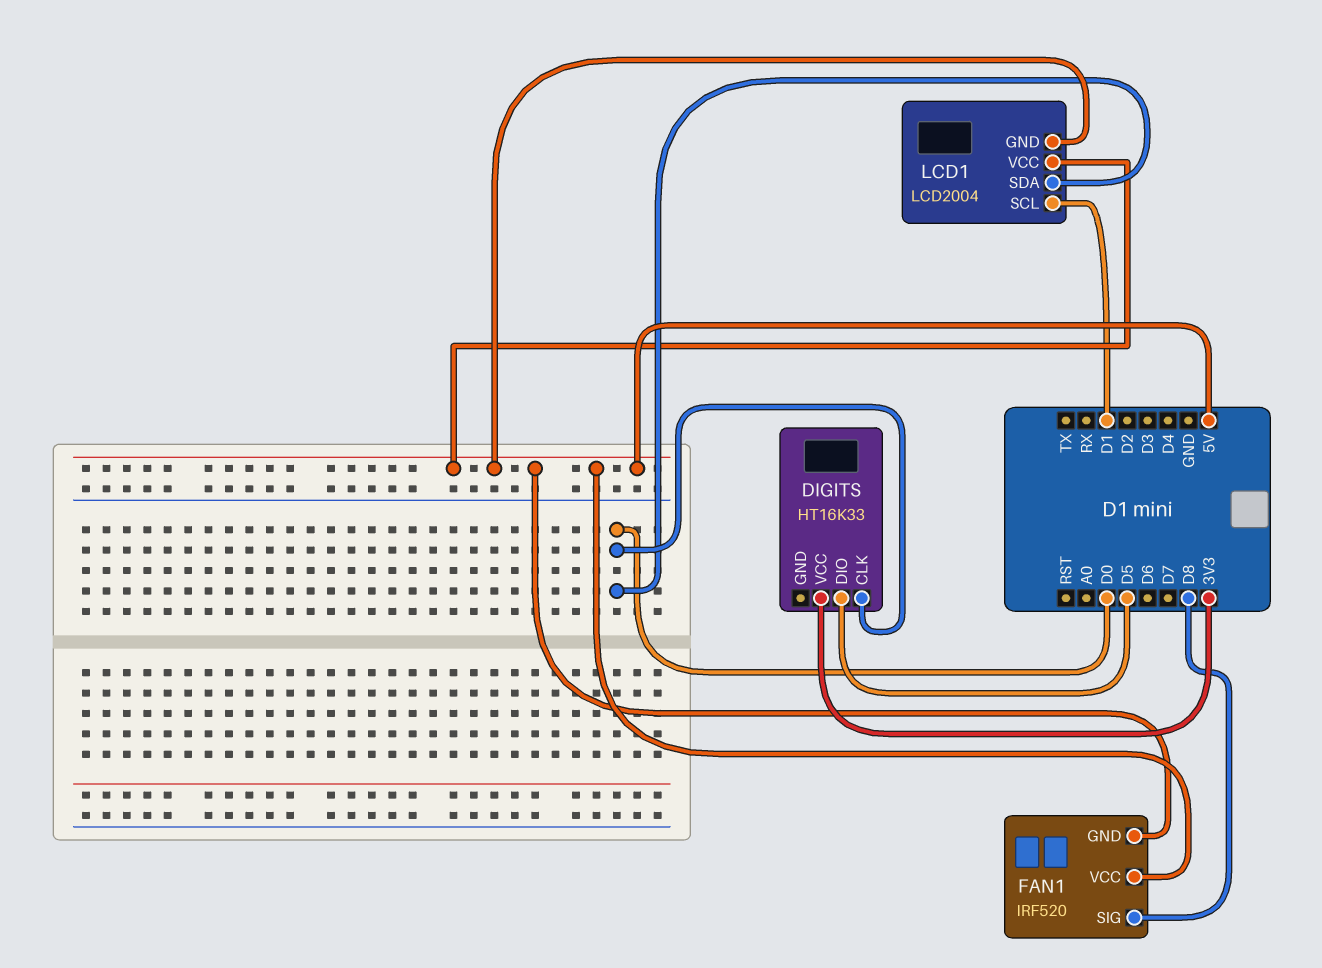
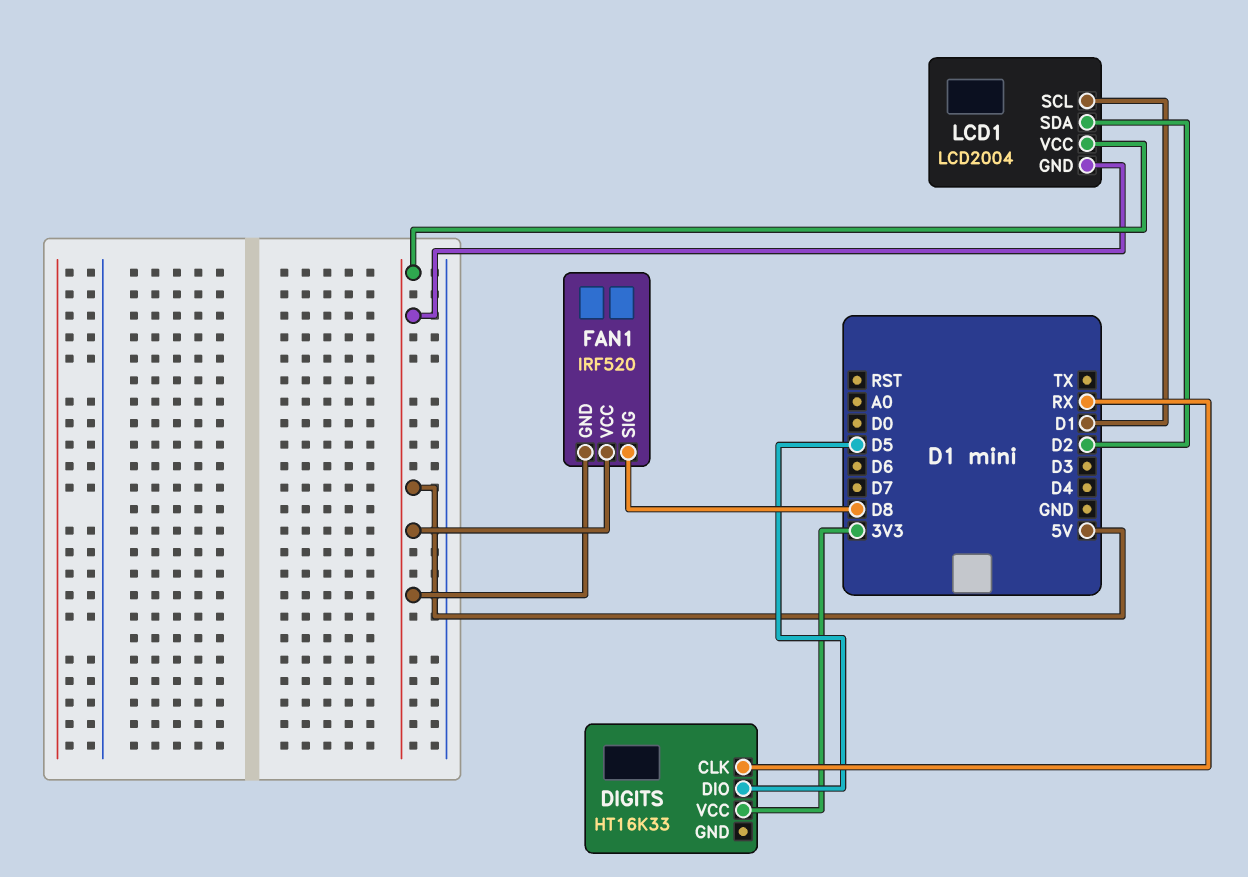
DIGITS pin CLK: D0 -> RX
LCD1 pin SDA: D0 -> D2

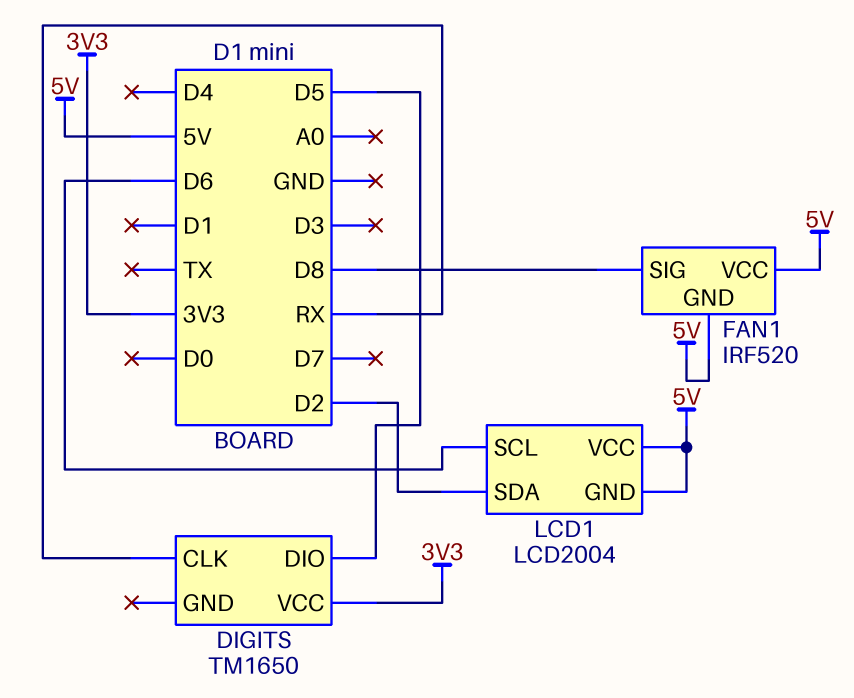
DIGITS: HT16K33 -> TM1650
LCD1 pin SCL: D1 -> D6

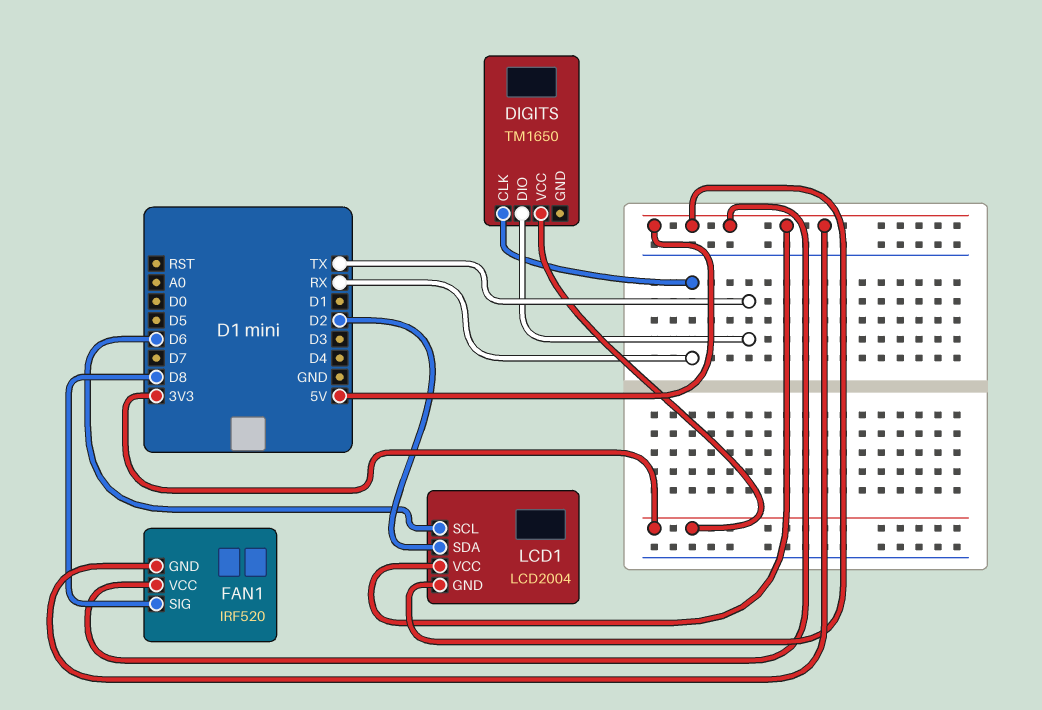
DIGITS pin DIO: D5 -> TX

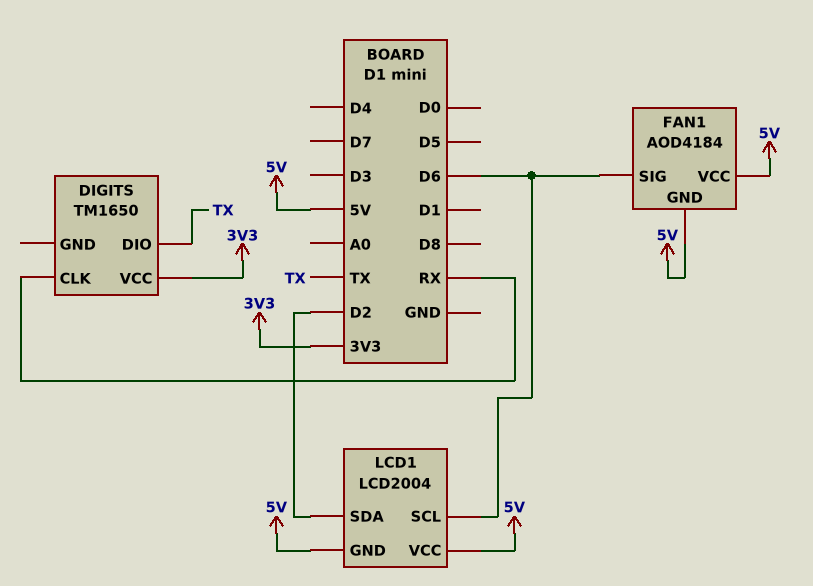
FAN1: IRF520 -> AOD4184
FAN1 pin SIG: D8 -> D6

